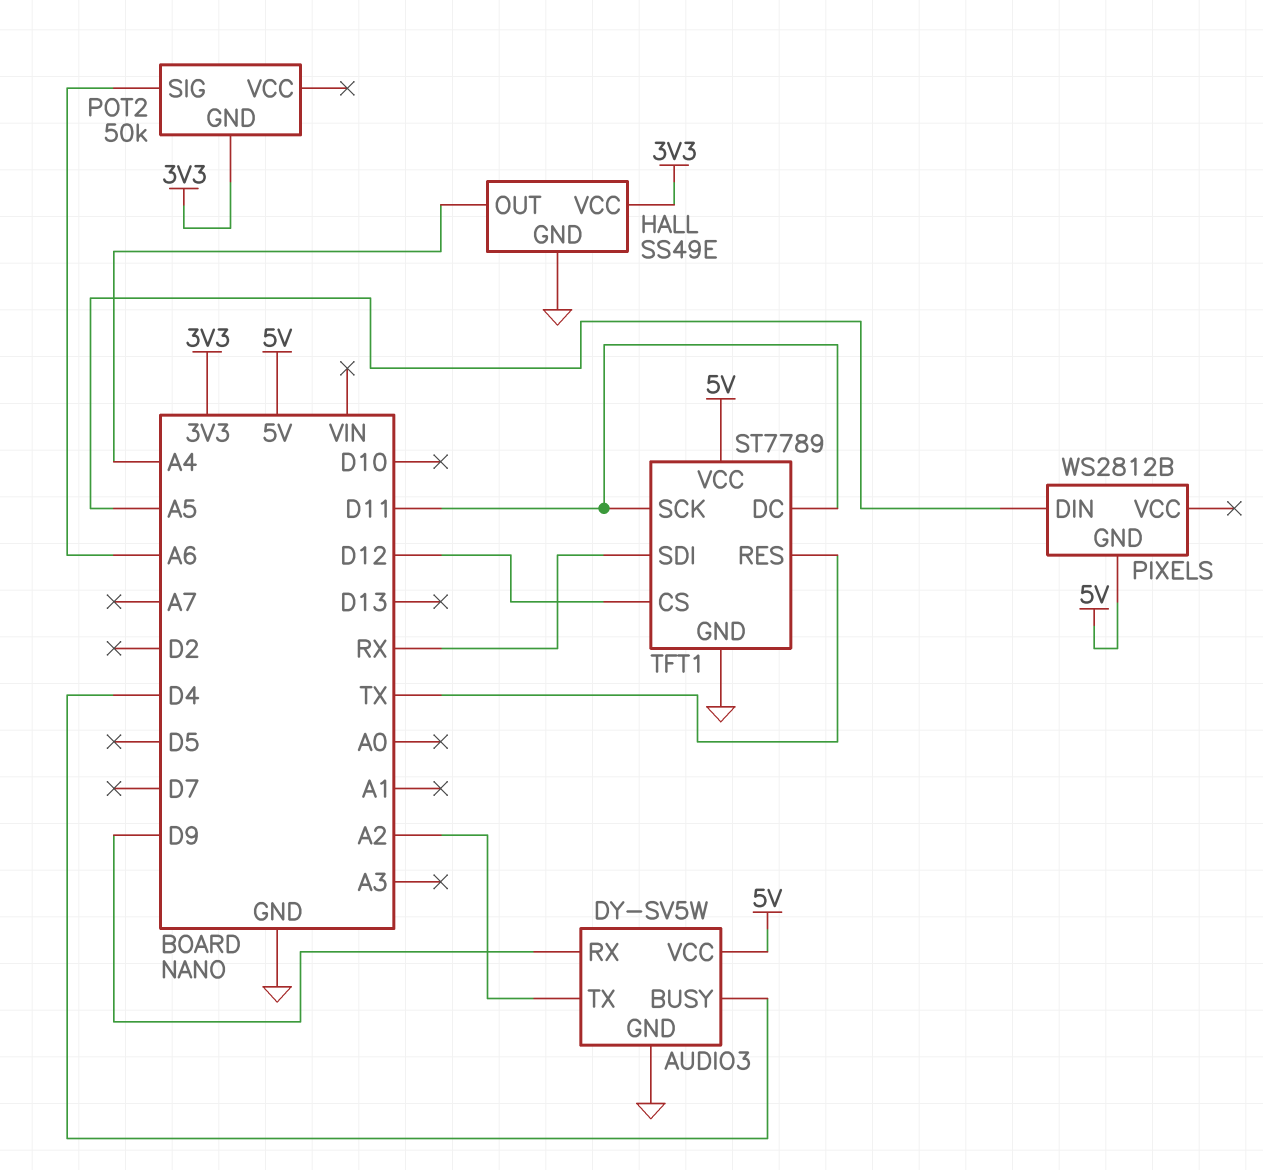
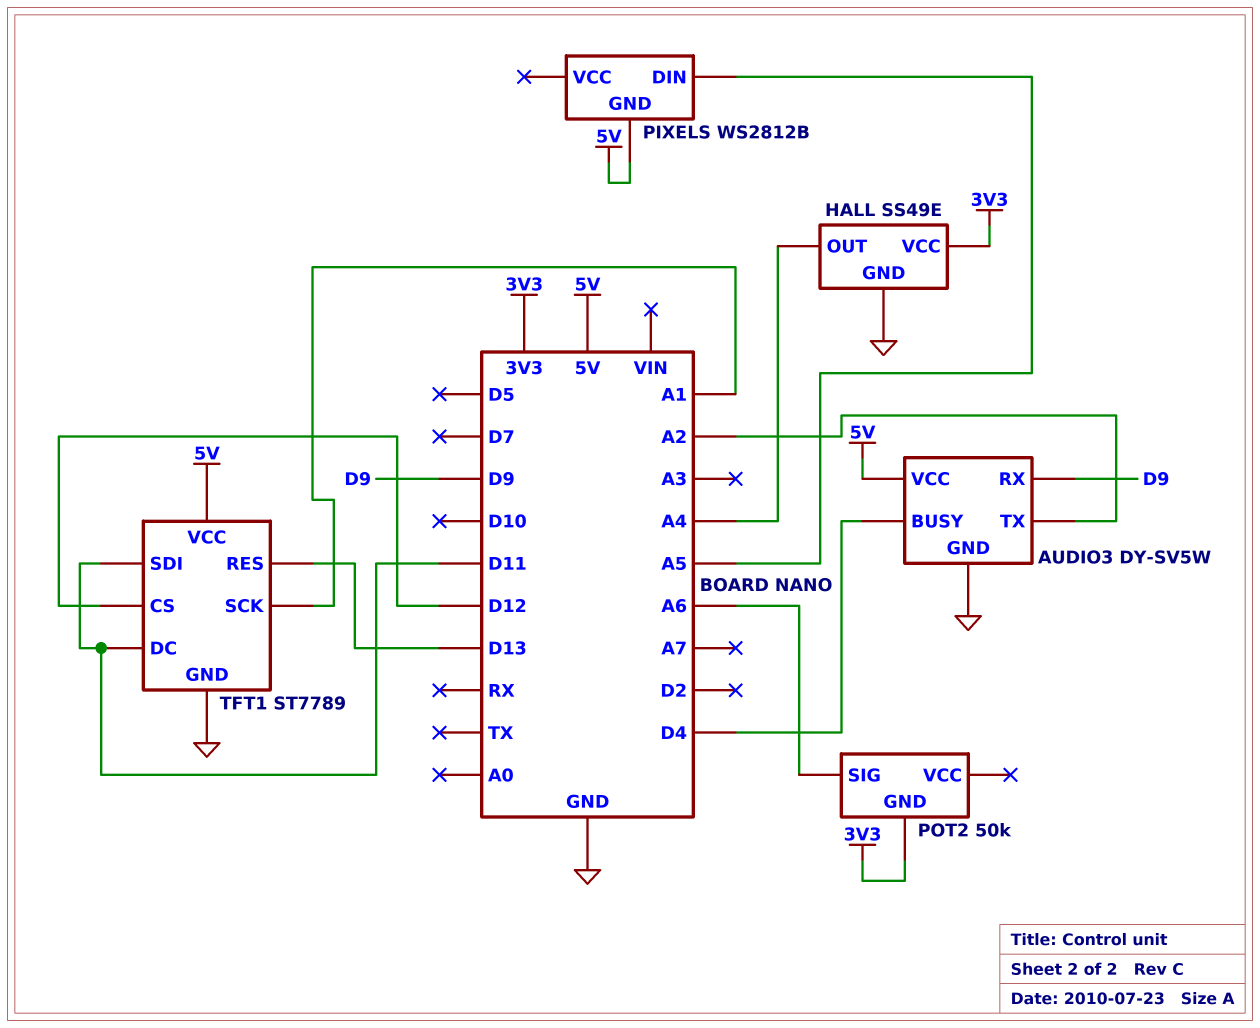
TFT1 pin RES: TX -> D13
TFT1 pin SCK: D11 -> A1
TFT1 pin SDI: RX -> D11

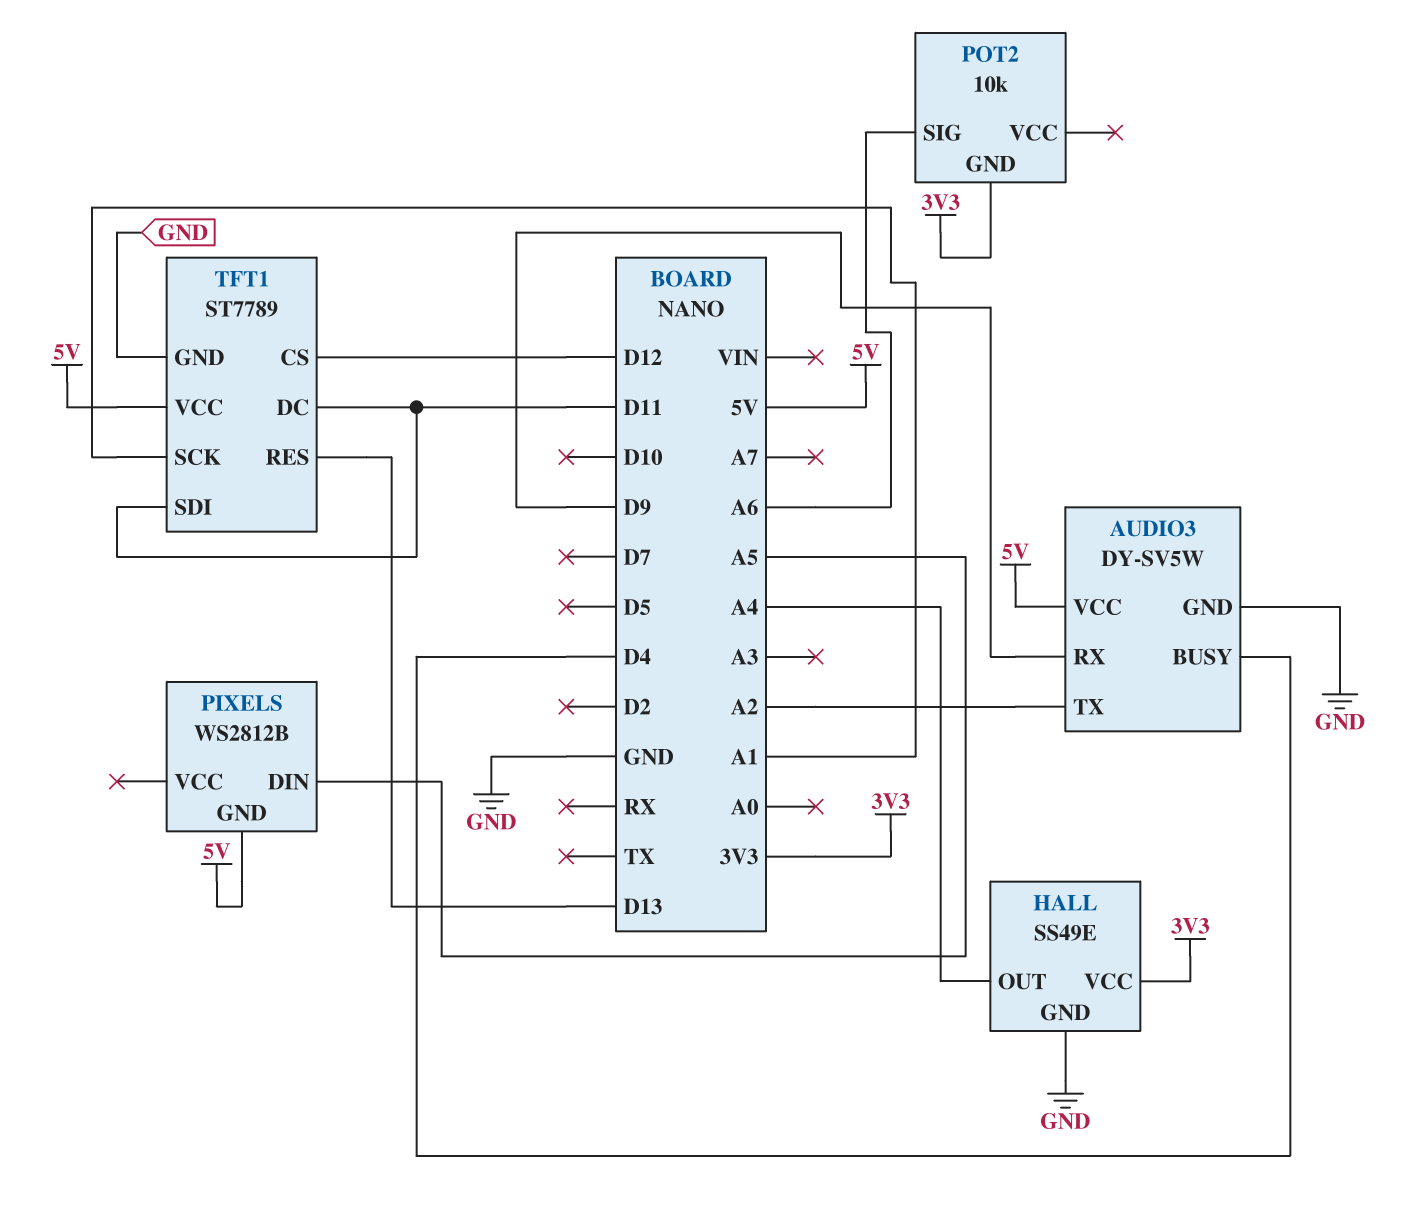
POT2: 50k -> 10k

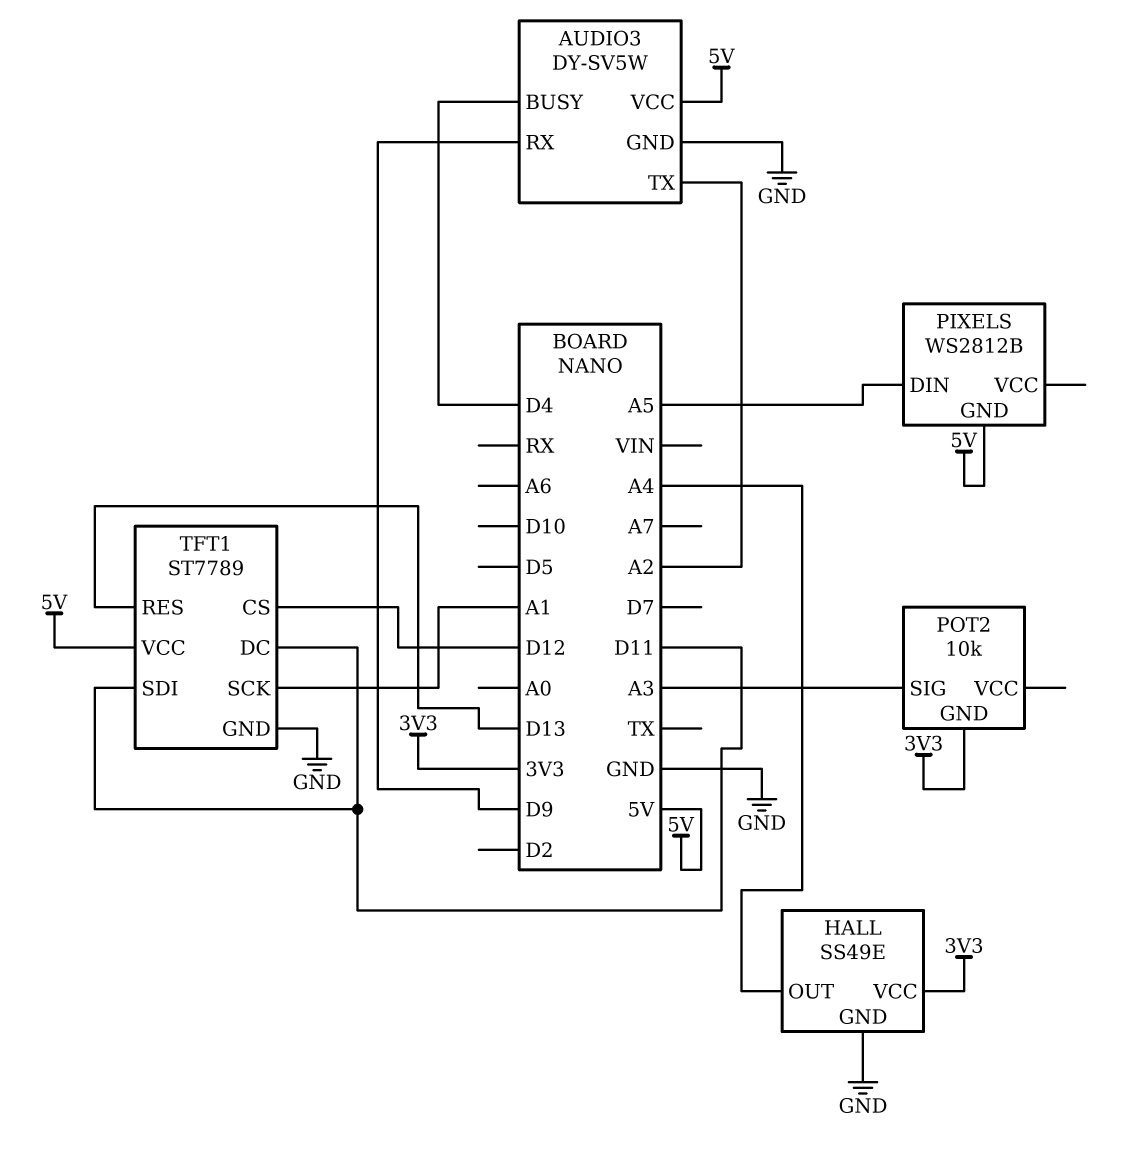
POT2 pin SIG: A6 -> A3

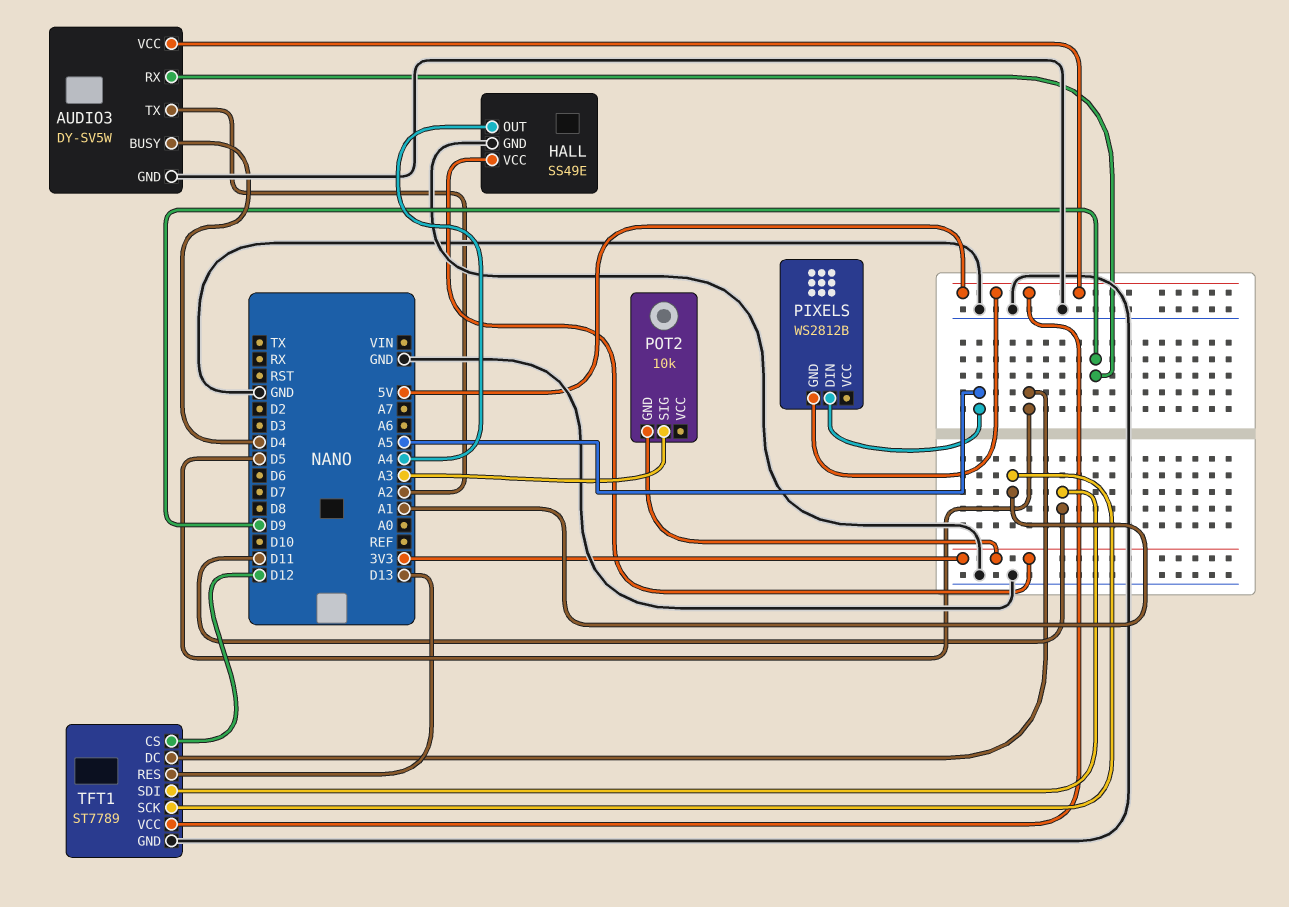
TFT1 pin DC: D11 -> D5

